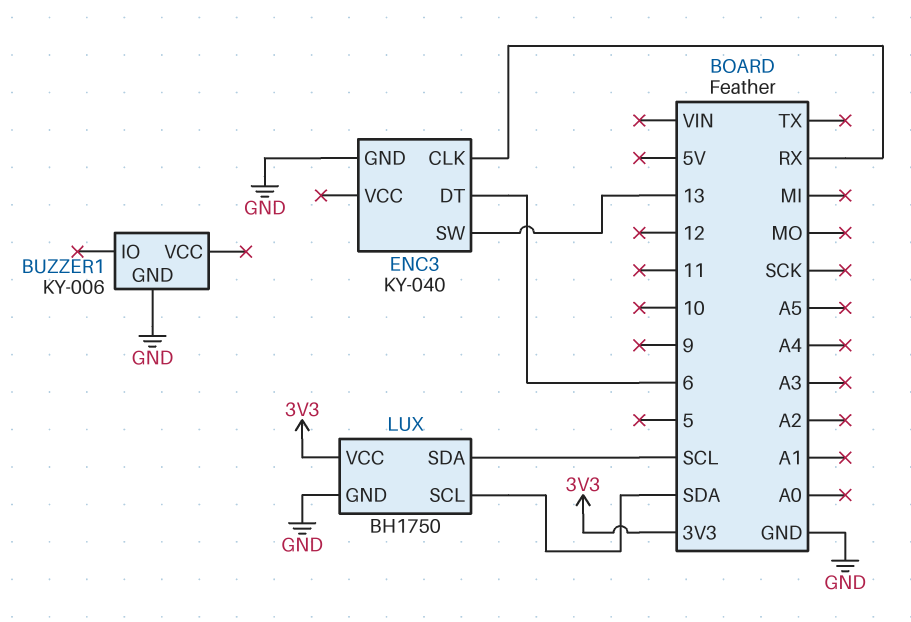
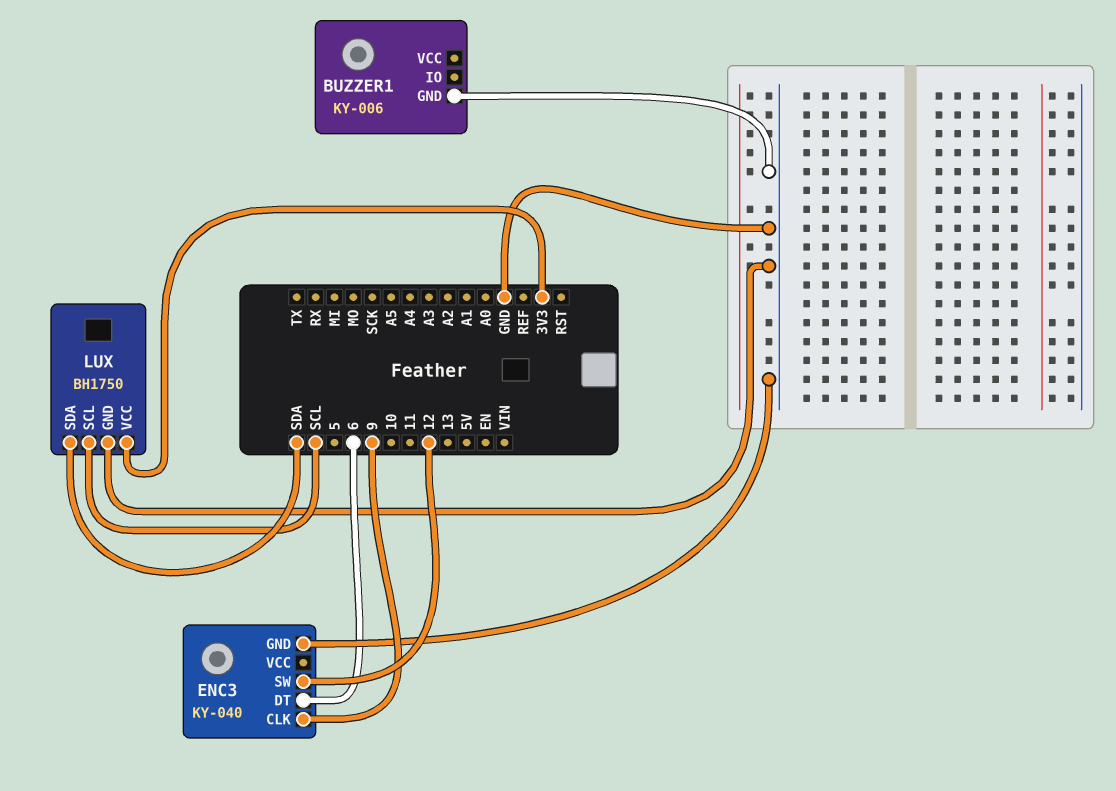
ENC3 pin CLK: RX -> 9
ENC3 pin SW: 13 -> 12
LUX pin SCL: SDA -> SCL
LUX pin SDA: SCL -> SDA

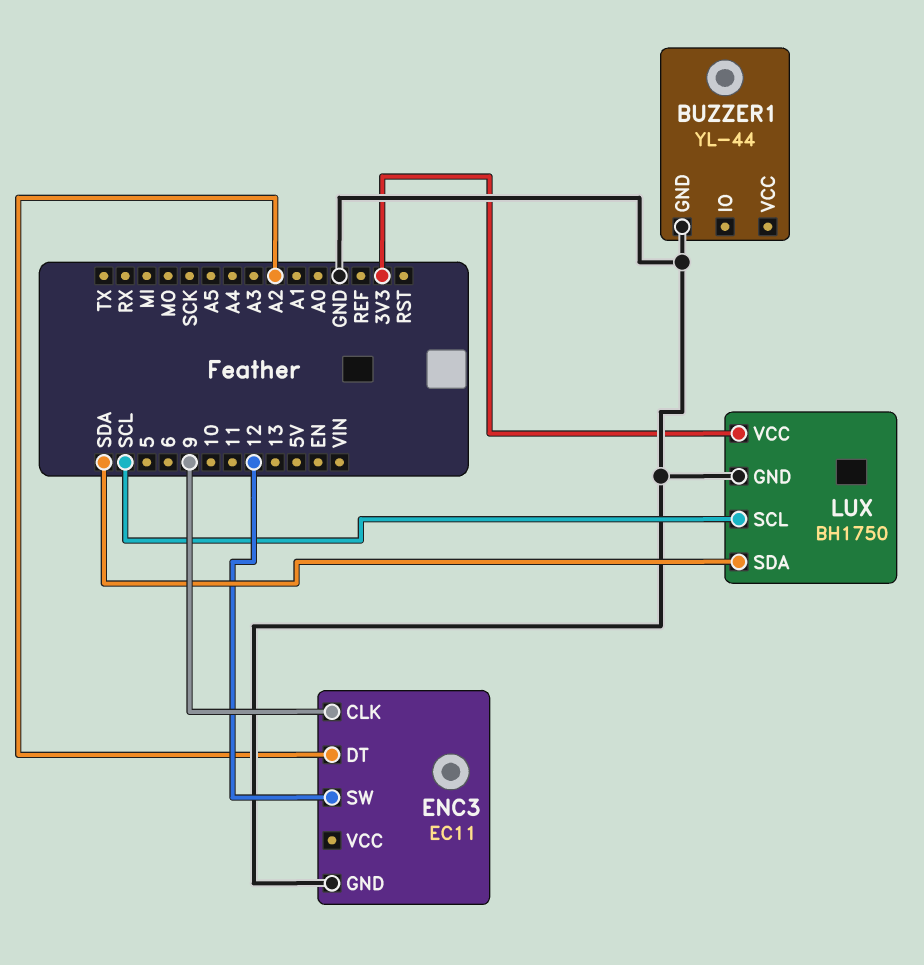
BUZZER1: KY-006 -> YL-44
ENC3: KY-040 -> EC11
ENC3 pin DT: 6 -> A2

